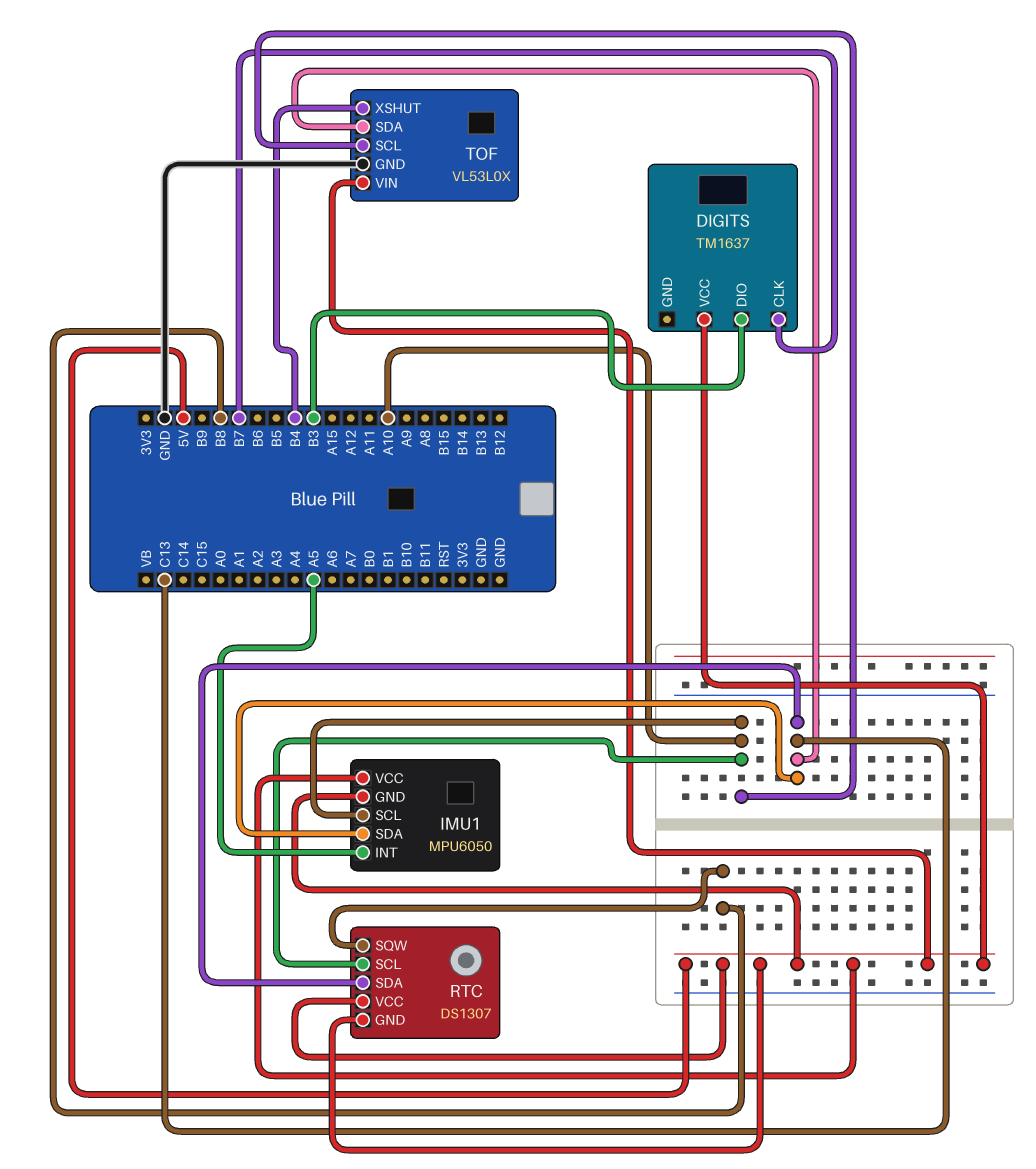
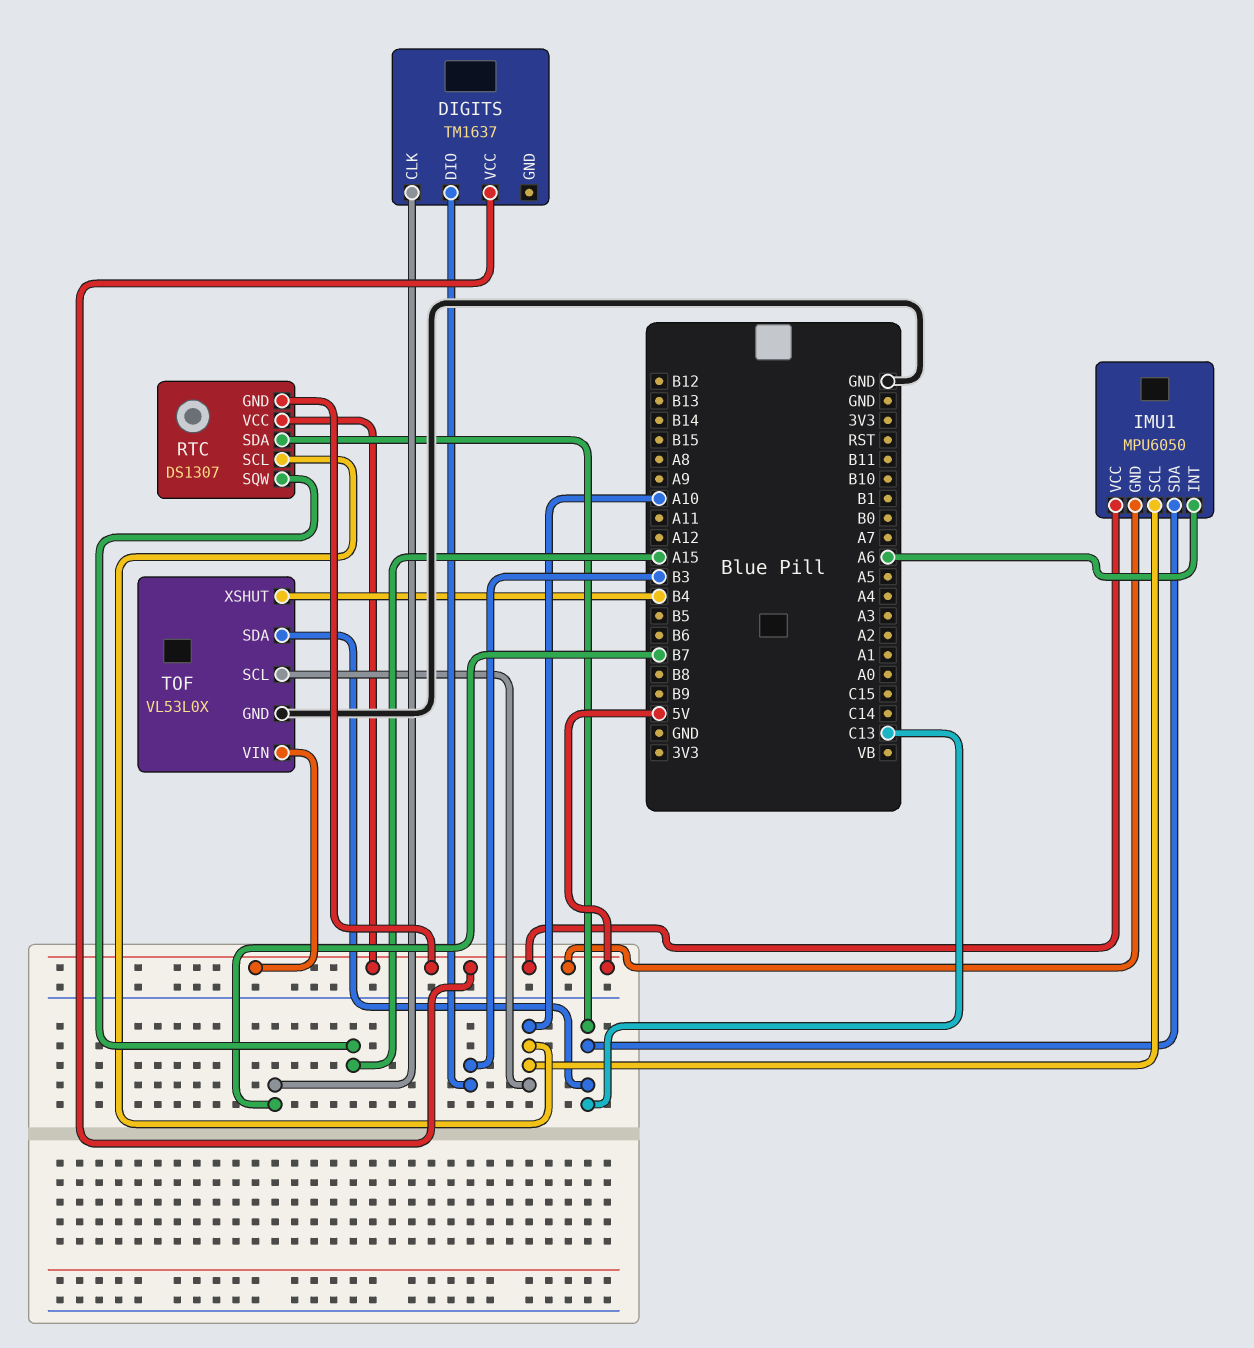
IMU1 pin INT: A5 -> A6
RTC pin SQW: B8 -> A15

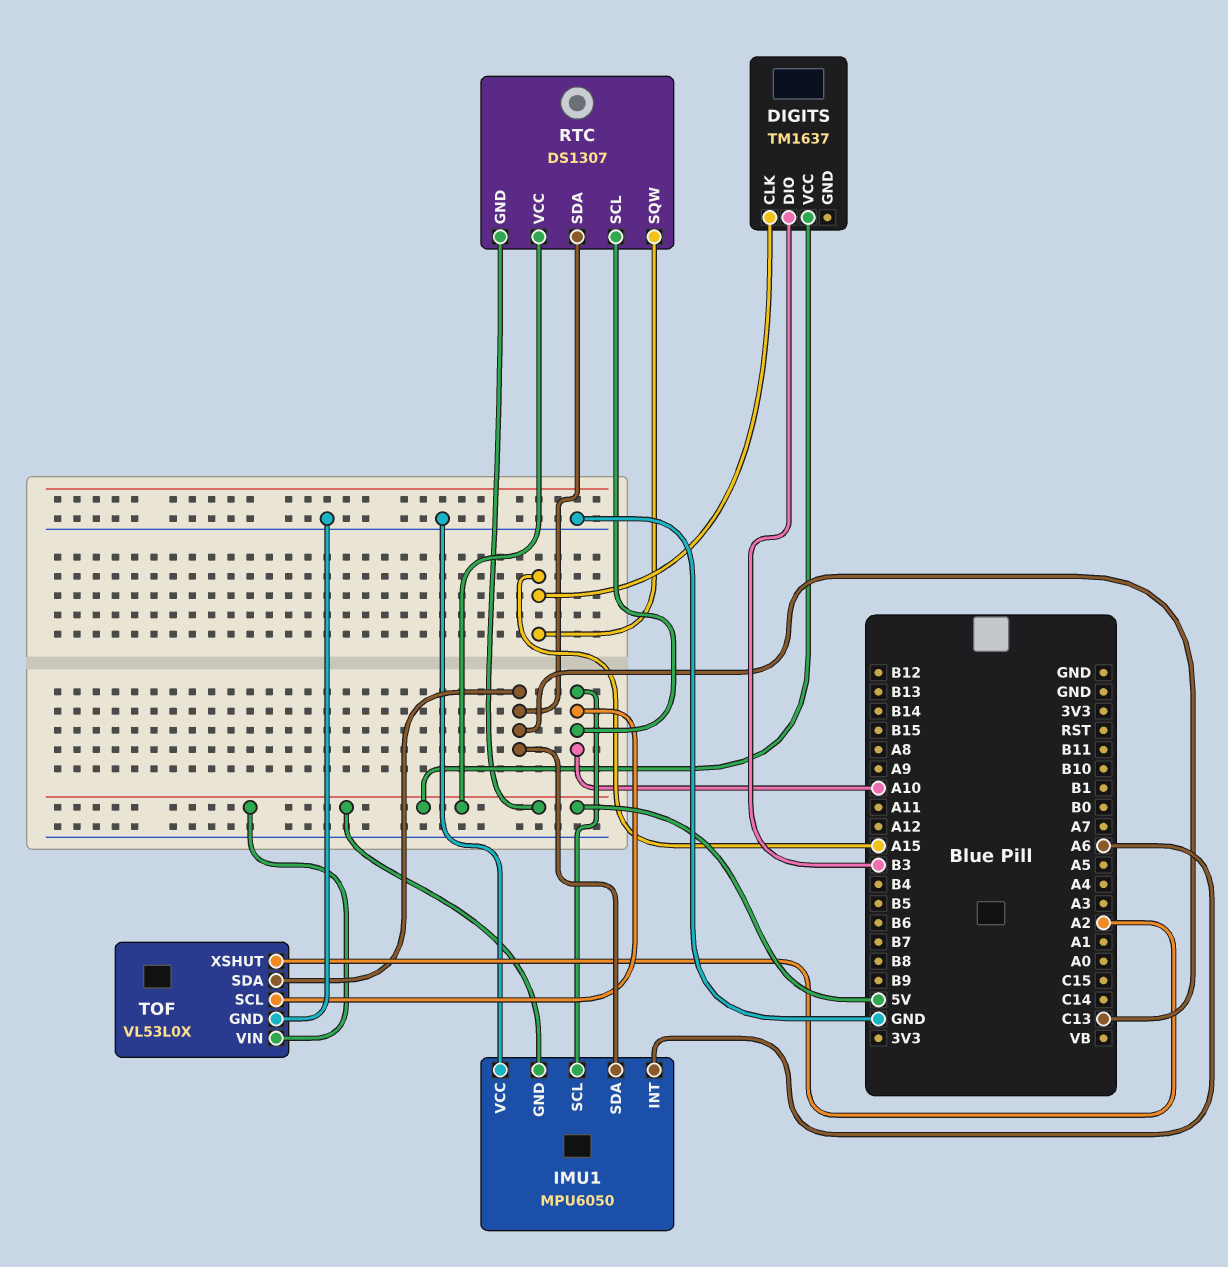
DIGITS pin CLK: B7 -> A15
IMU1 pin VCC: 5V -> GND
TOF pin XSHUT: B4 -> A2

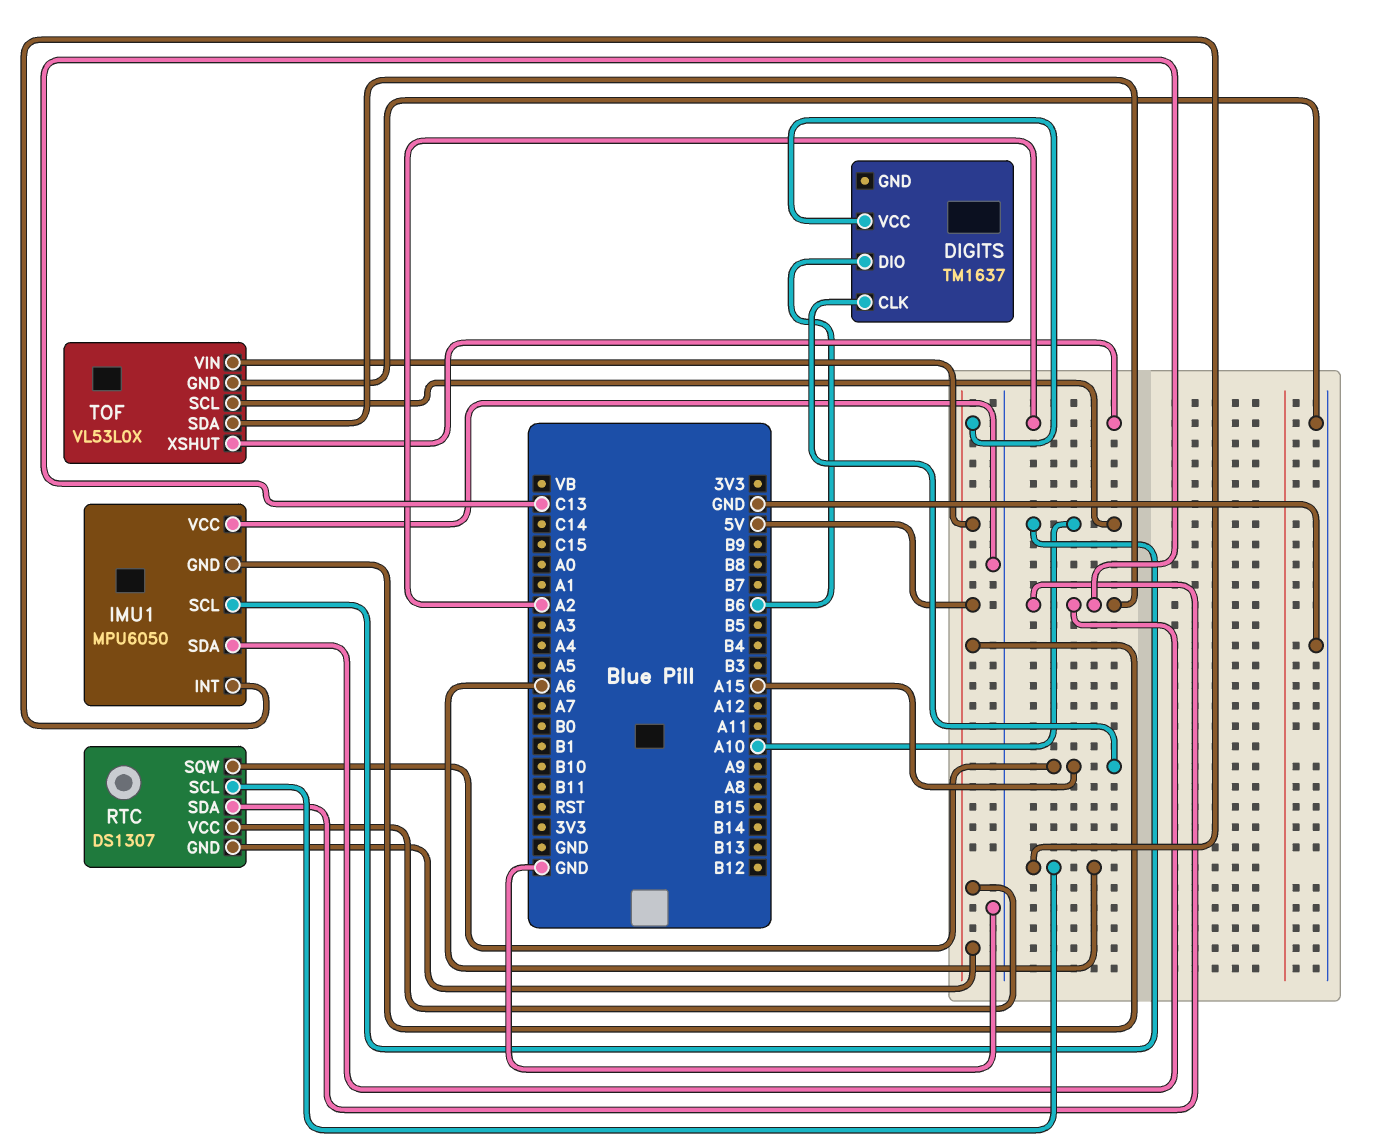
DIGITS pin DIO: B3 -> B6
RTC pin SCL: A10 -> A6

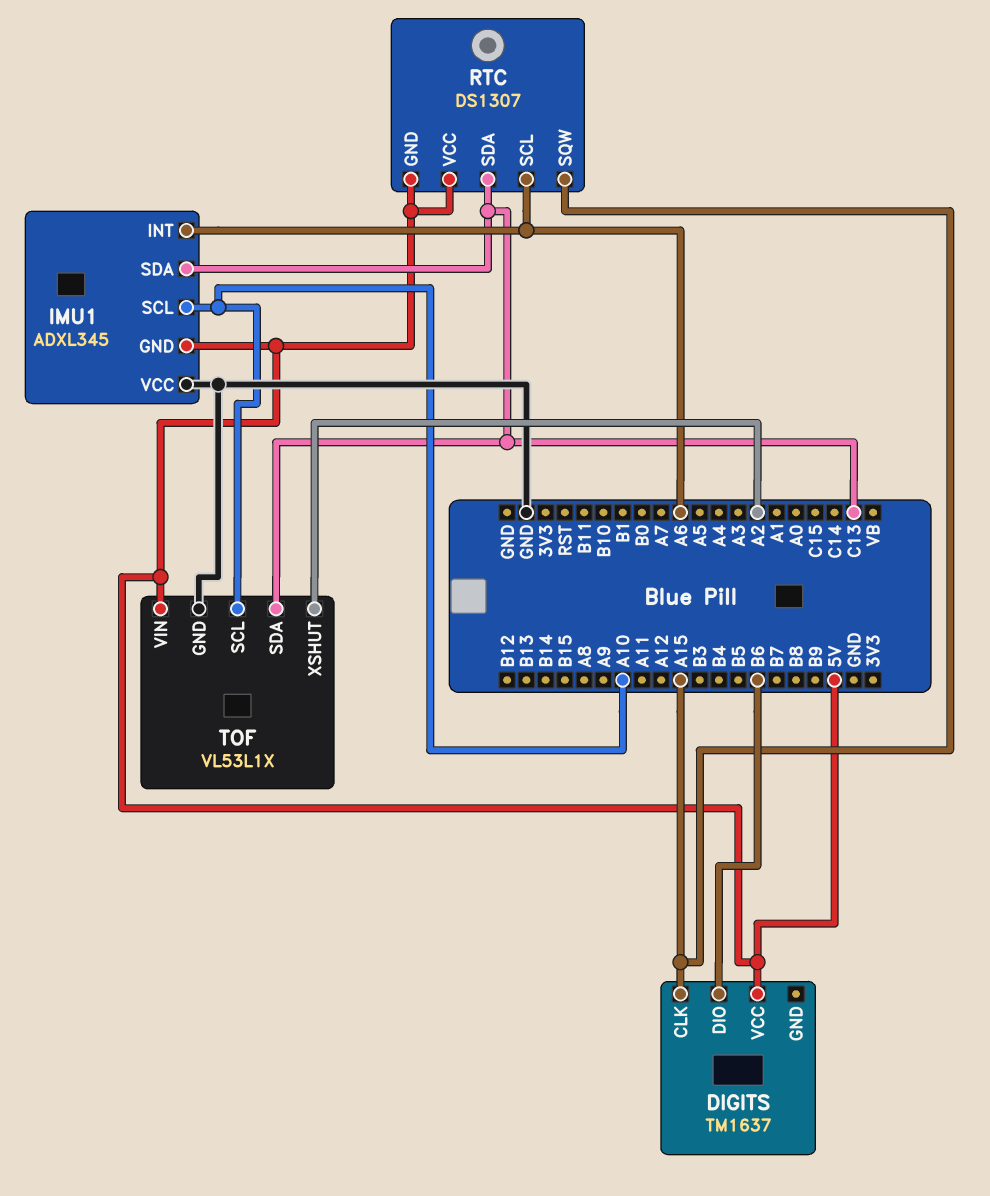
IMU1: MPU6050 -> ADXL345
TOF: VL53L0X -> VL53L1X

